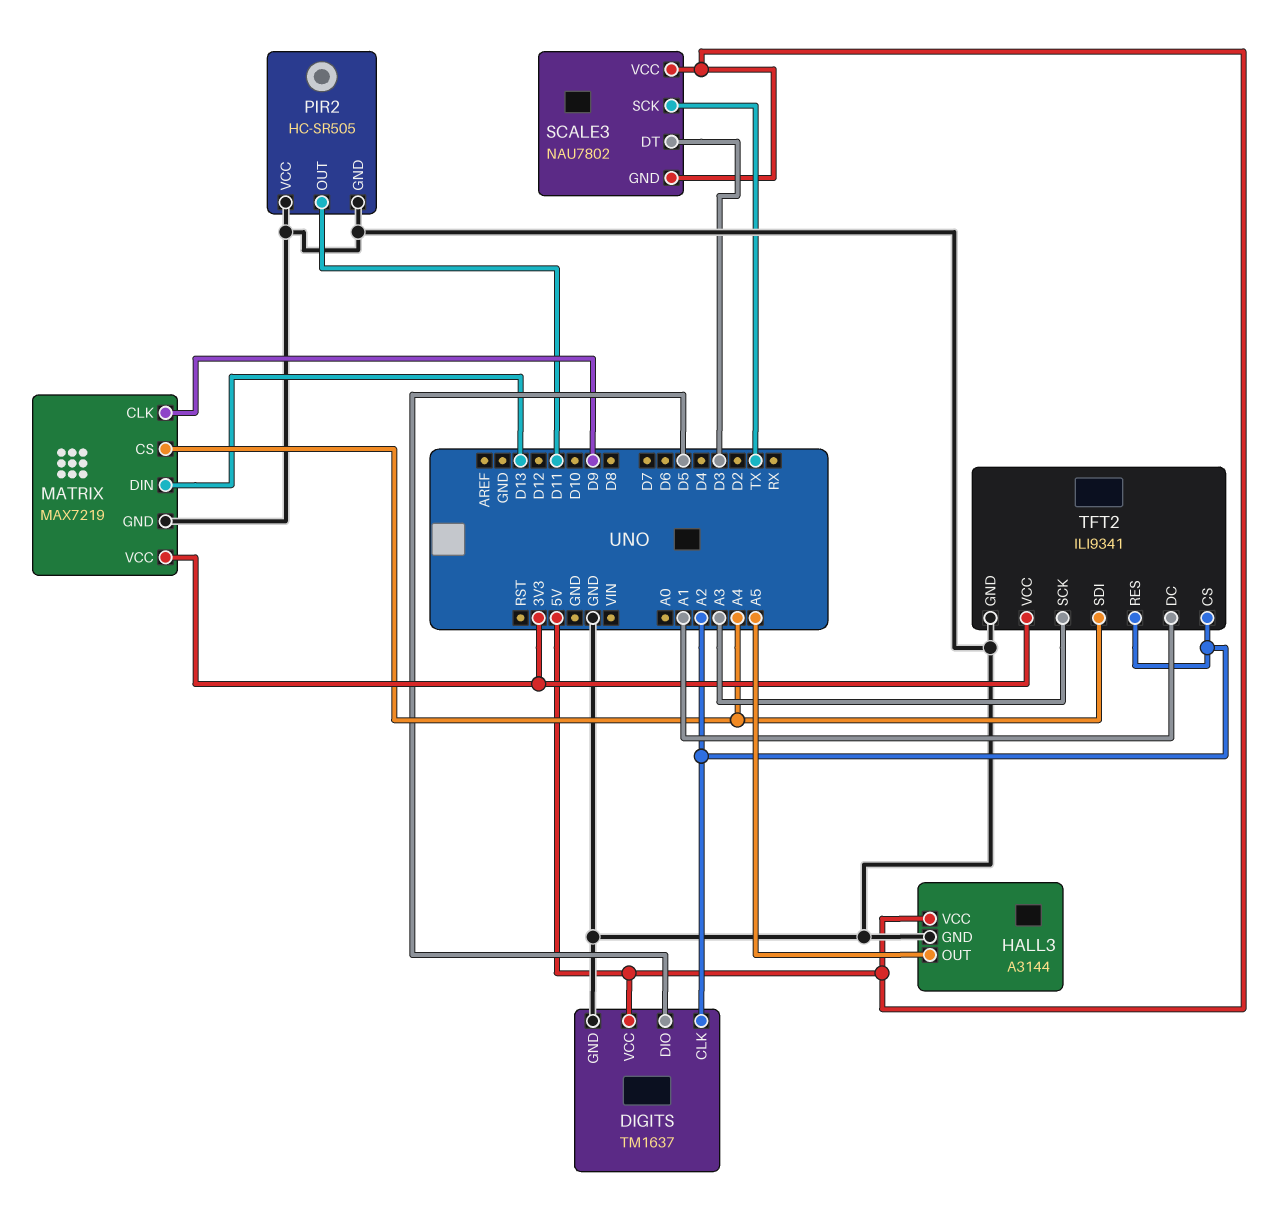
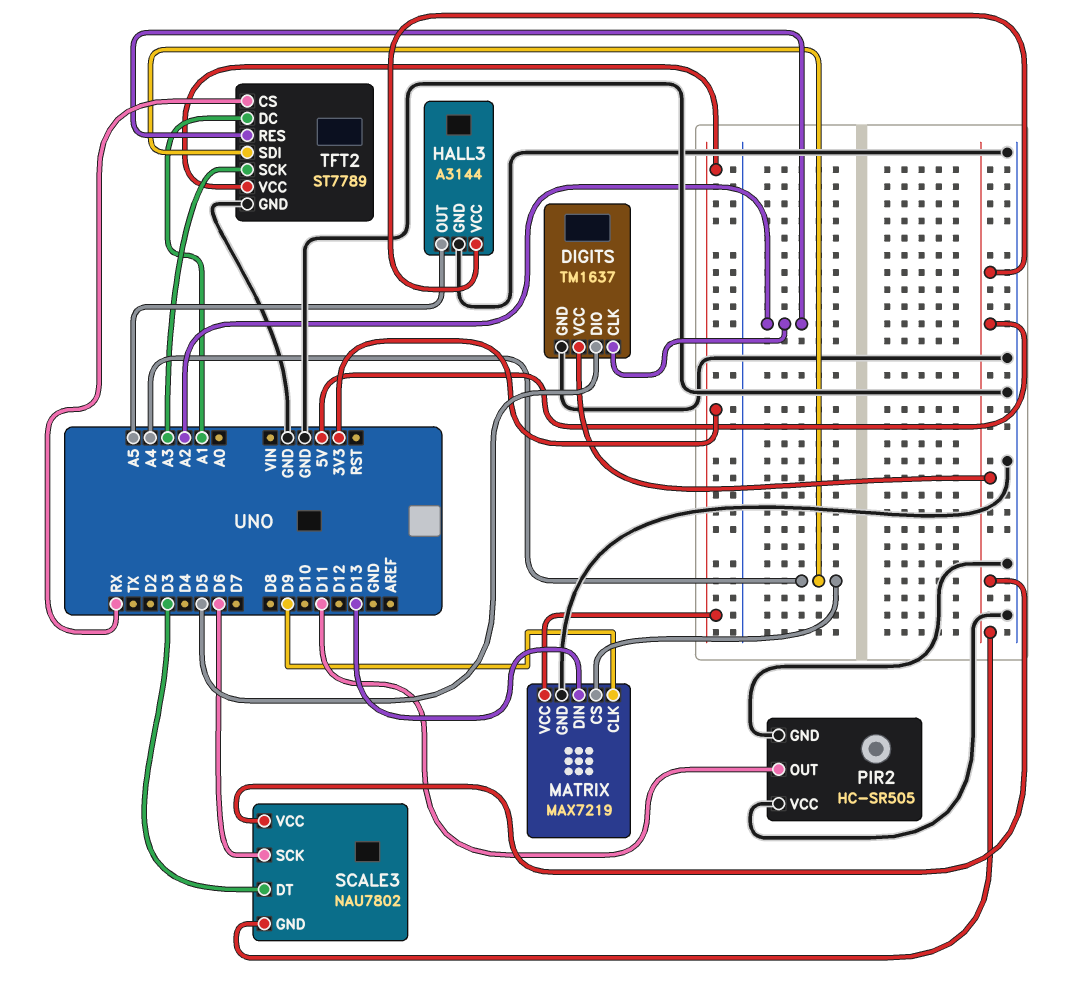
SCALE3 pin SCK: TX -> D6
TFT2: ILI9341 -> ST7789
TFT2 pin CS: A2 -> RX

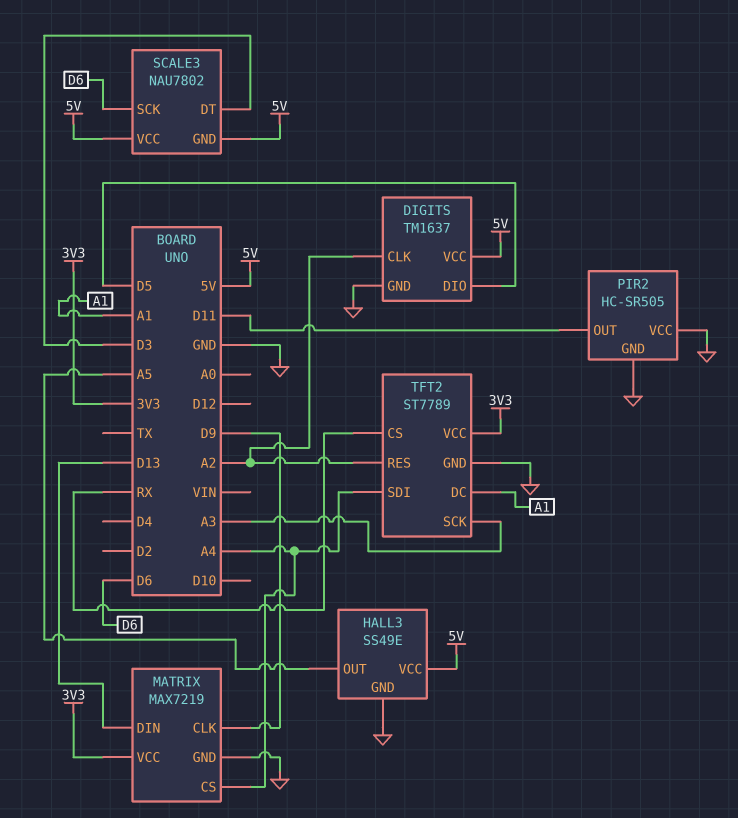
HALL3: A3144 -> SS49E

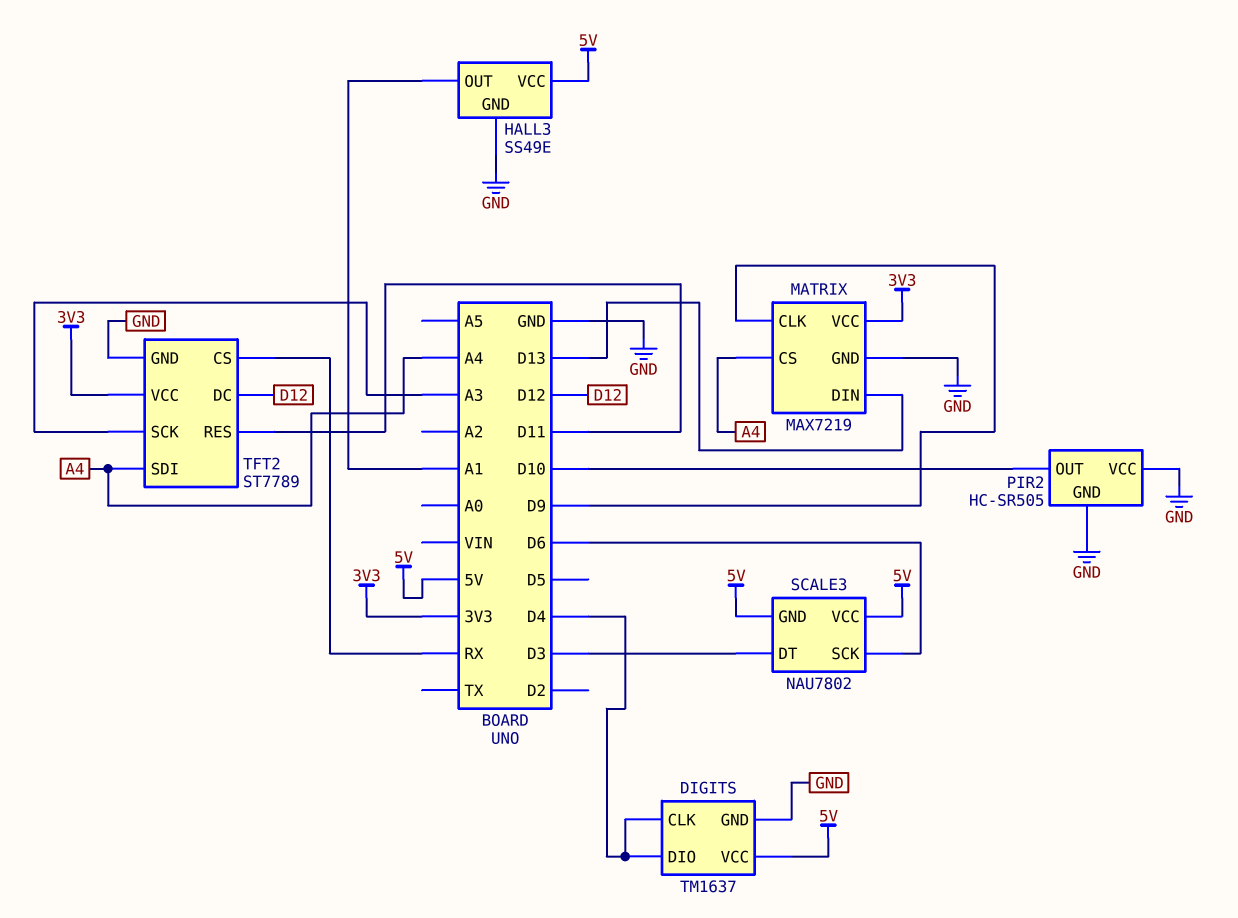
DIGITS pin CLK: A2 -> D4
DIGITS pin DIO: D5 -> D4
HALL3 pin OUT: A5 -> A1
PIR2 pin OUT: D11 -> D10
TFT2 pin DC: A1 -> D12
TFT2 pin RES: A2 -> D11

